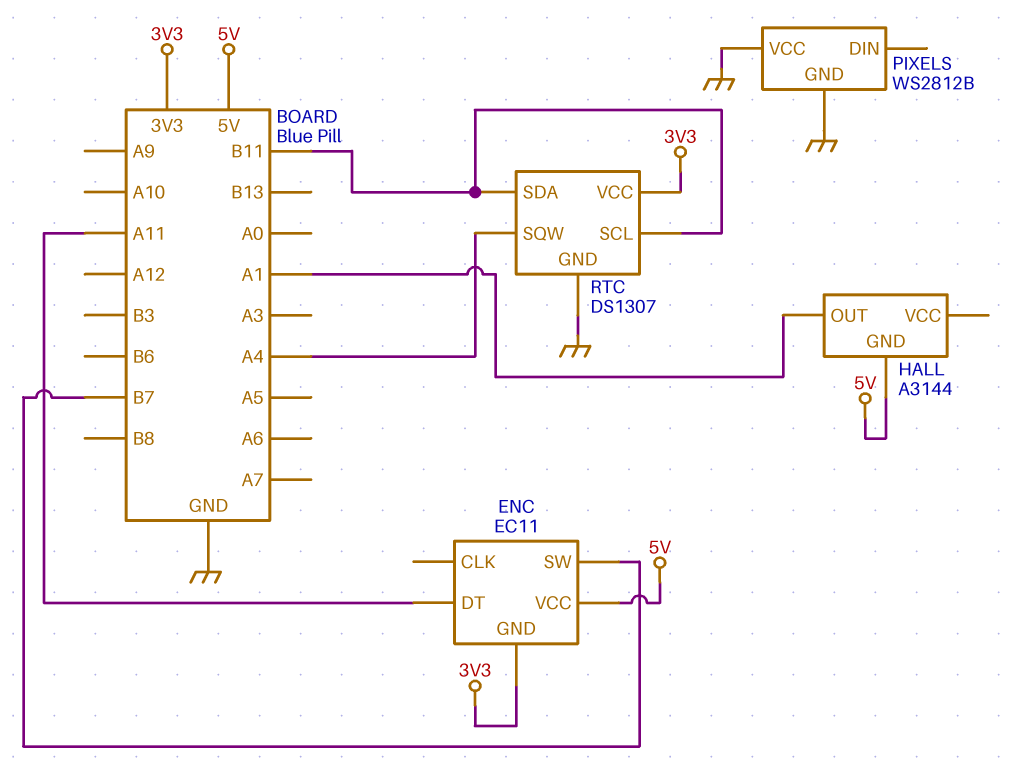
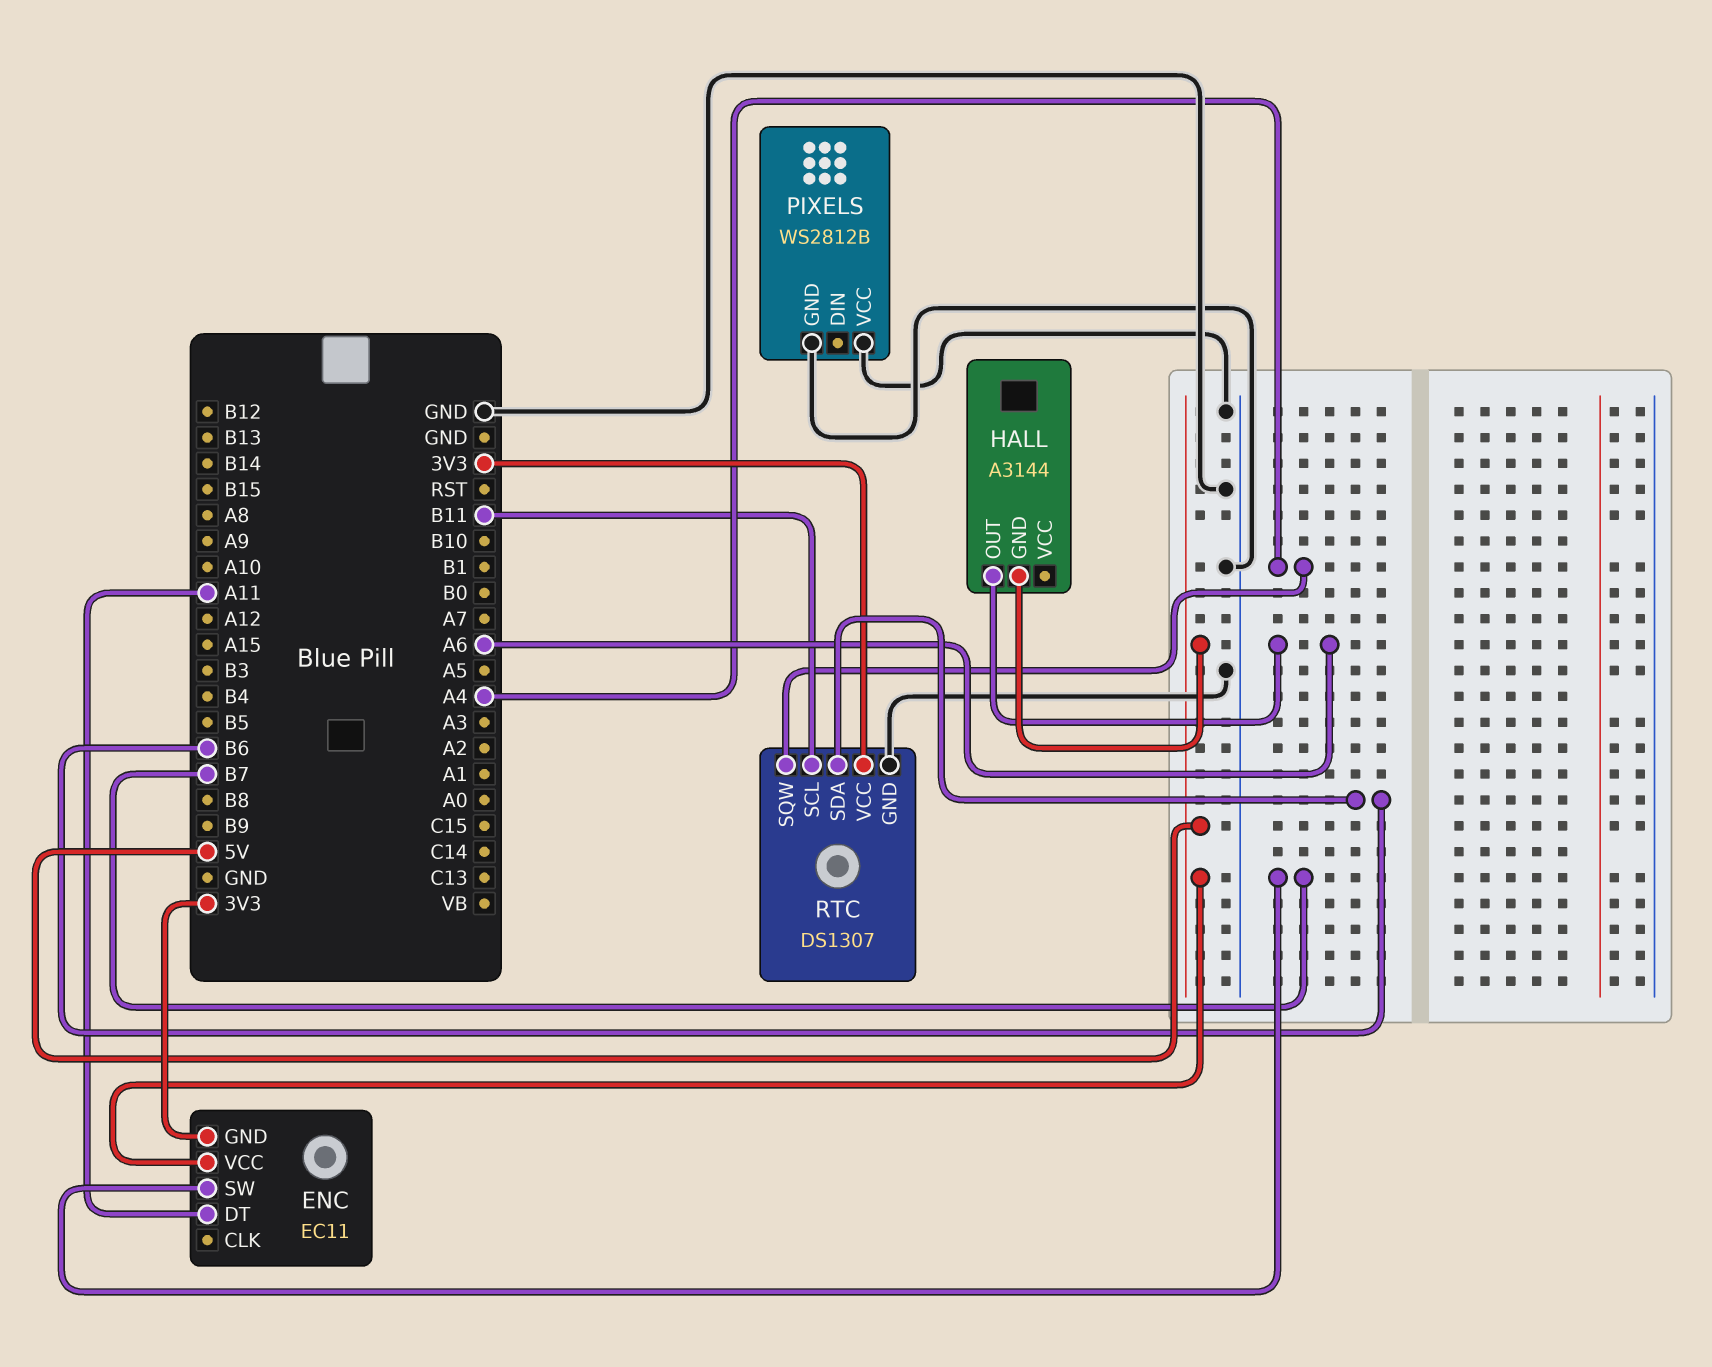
HALL pin OUT: A1 -> A6
RTC pin SDA: B11 -> B6

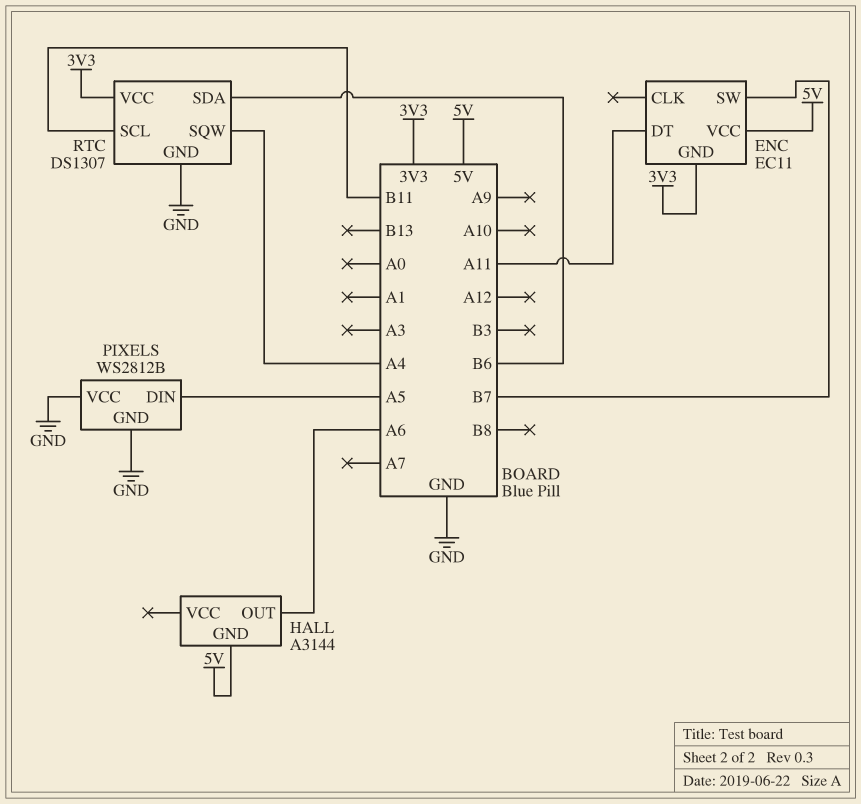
PIXELS pin DIN: none -> A5

